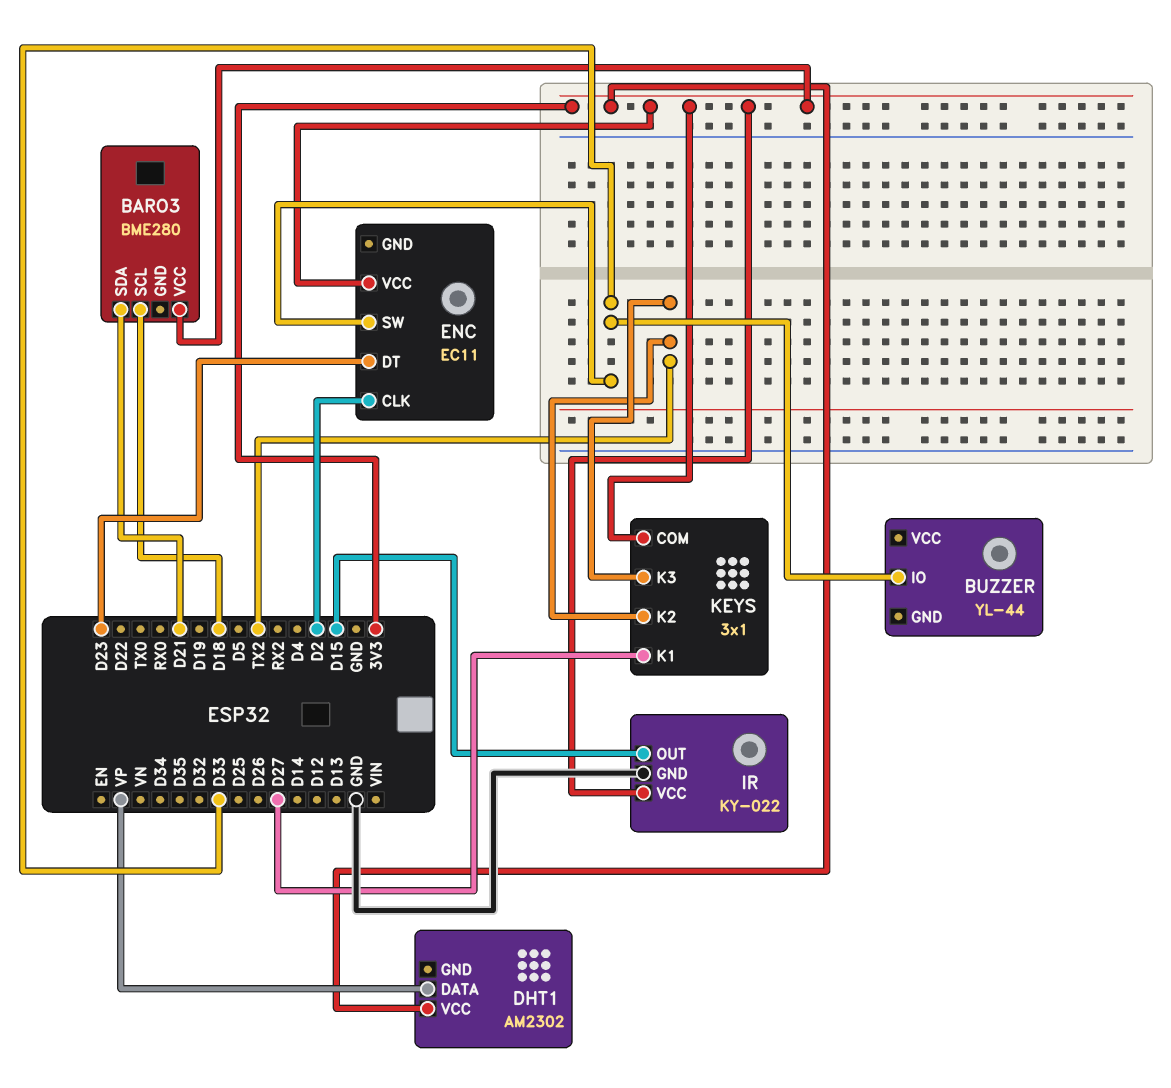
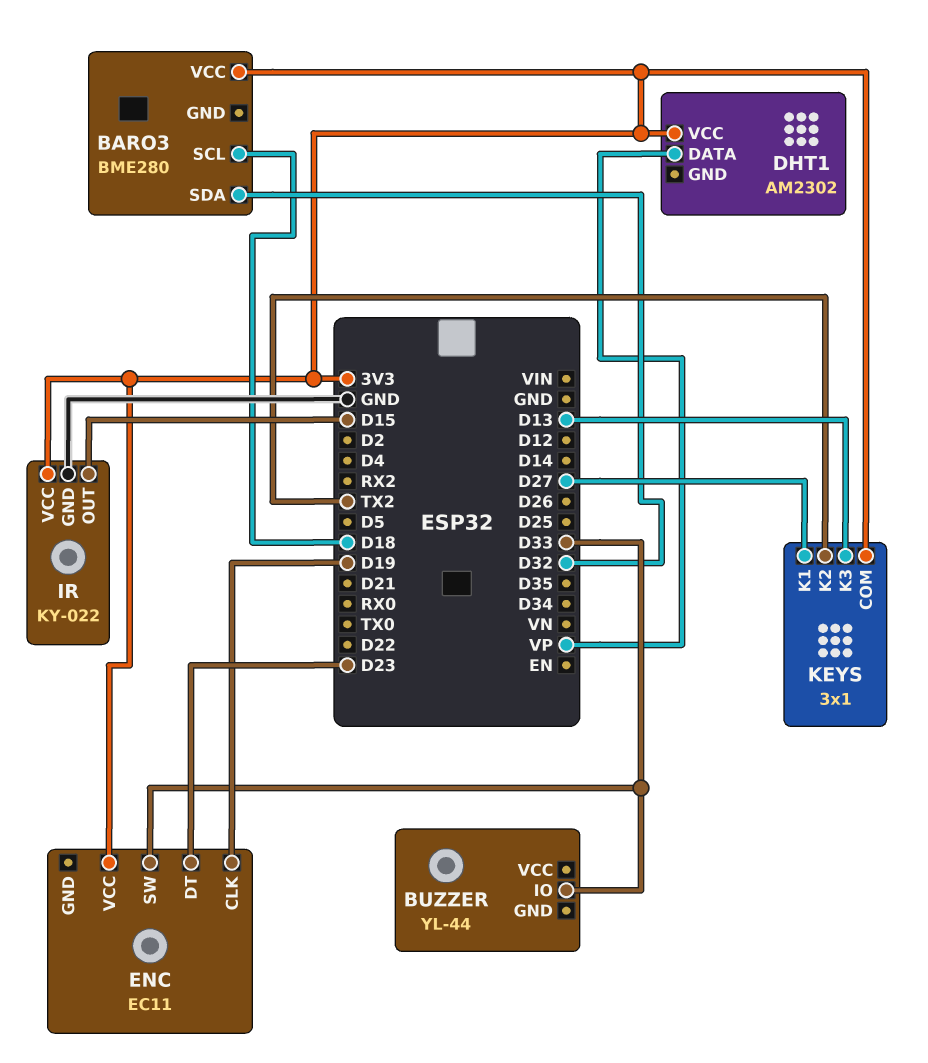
BARO3 pin SDA: D21 -> D32
ENC pin CLK: D2 -> D19
KEYS pin K3: TX2 -> D13

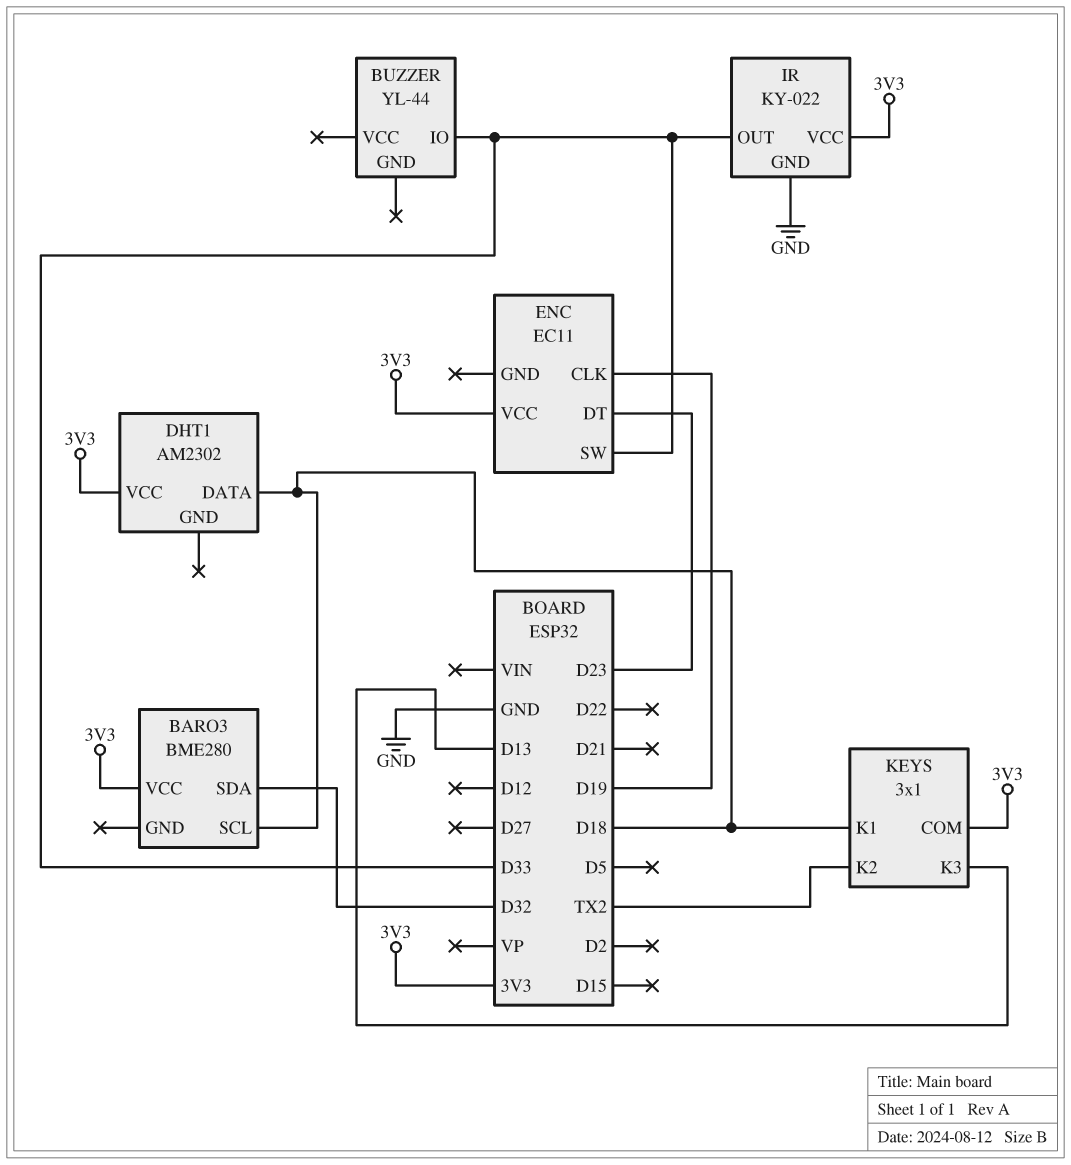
DHT1 pin DATA: VP -> D18
IR pin OUT: D15 -> D33
KEYS pin K1: D27 -> D18

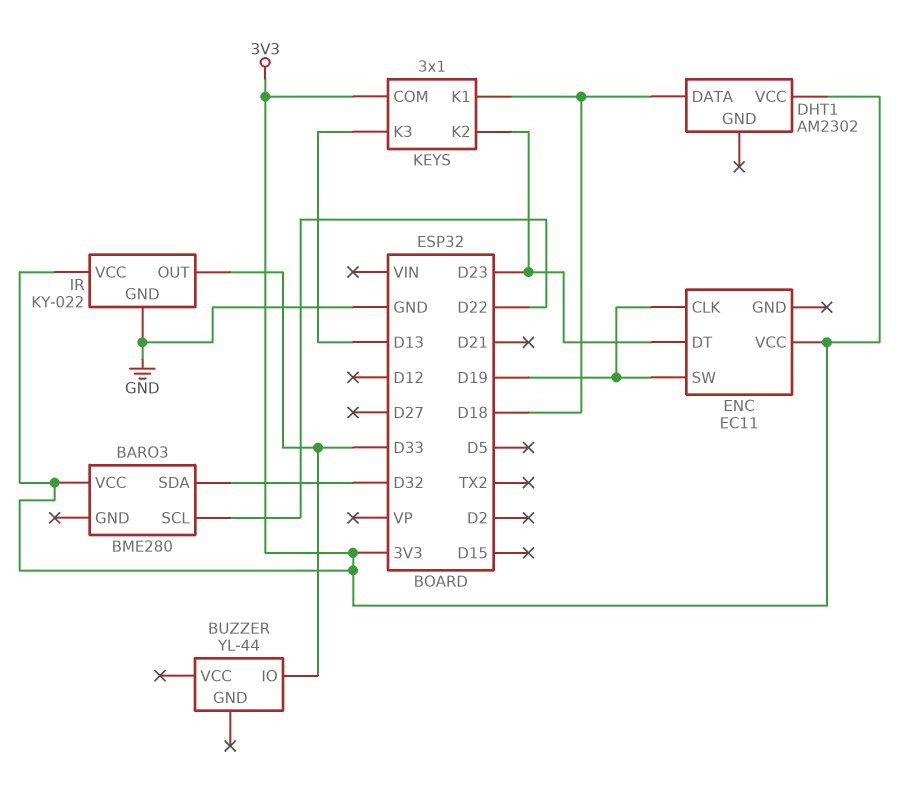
BARO3 pin SCL: D18 -> D22
ENC pin SW: D33 -> D19
KEYS pin K2: TX2 -> D23

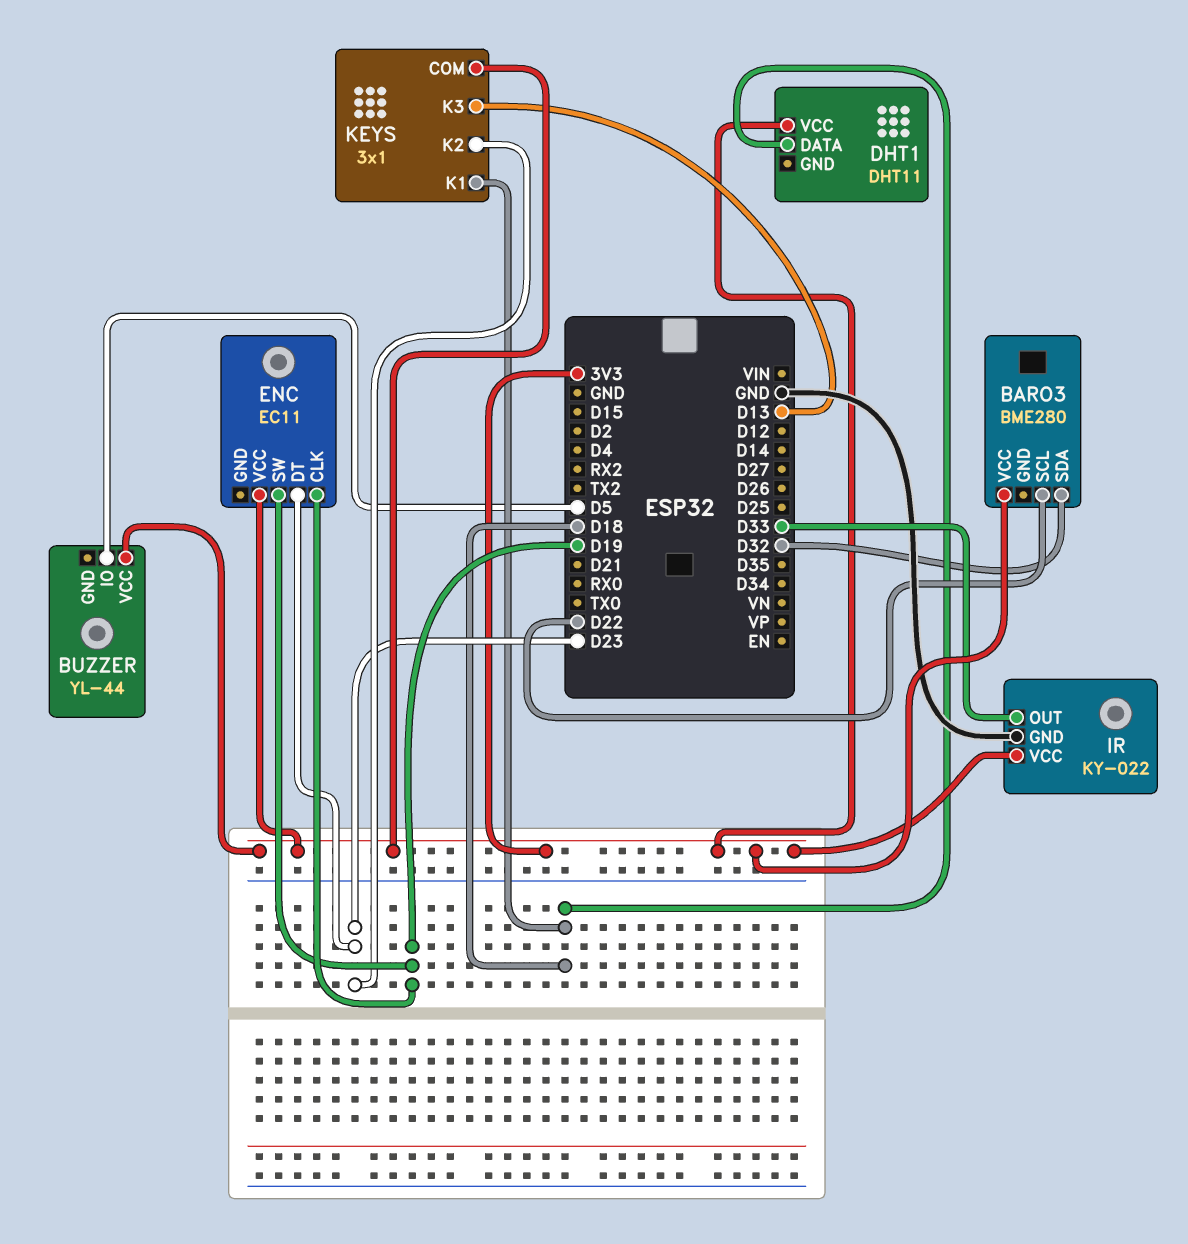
BUZZER pin IO: D33 -> D5
BUZZER pin VCC: none -> 3V3
DHT1: AM2302 -> DHT11

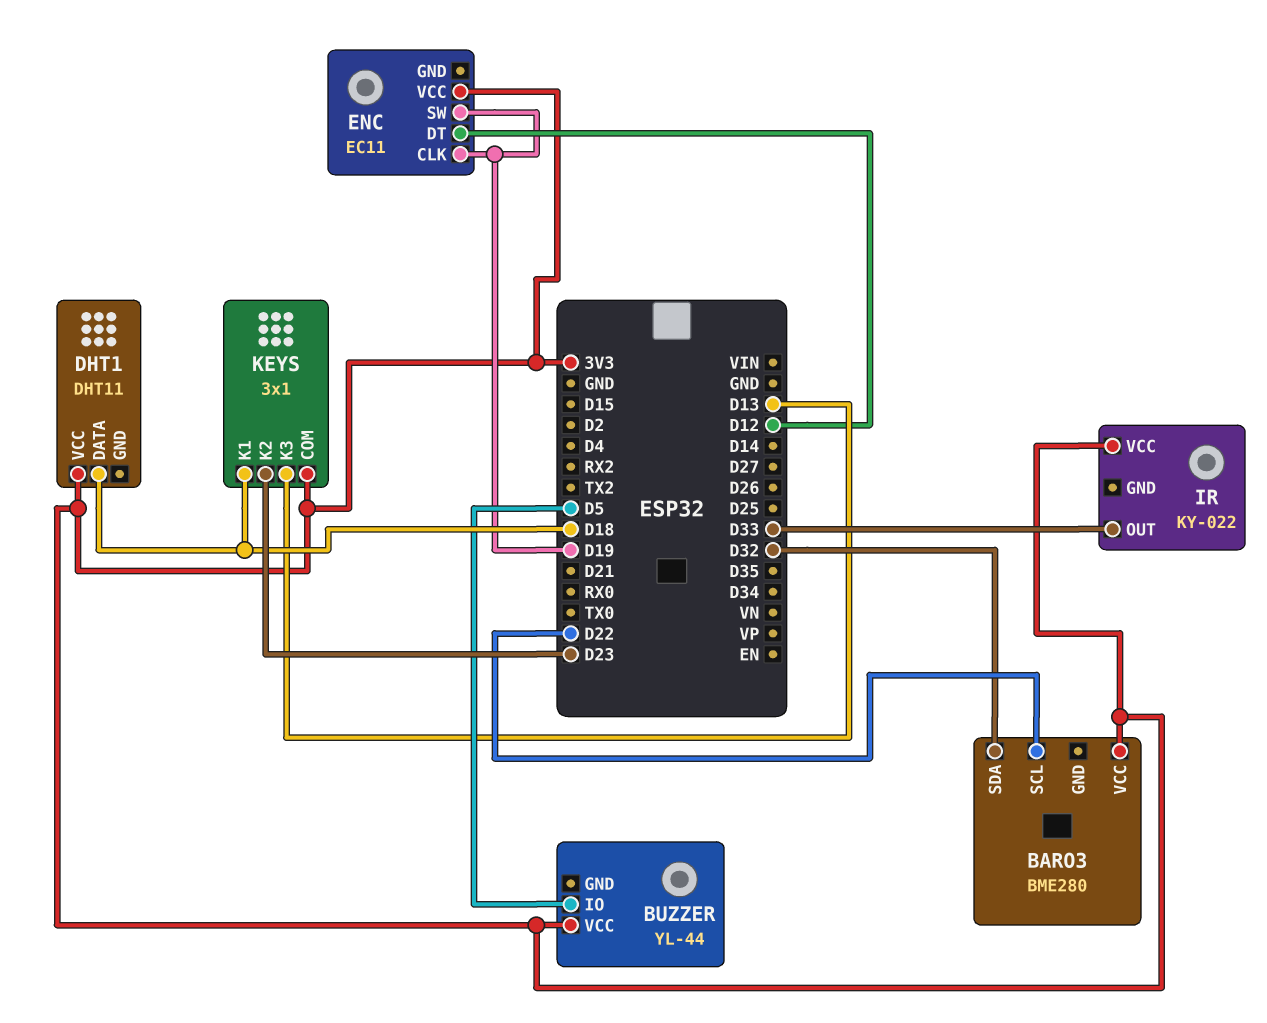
ENC pin DT: D23 -> D12
IR pin GND: GND -> none

